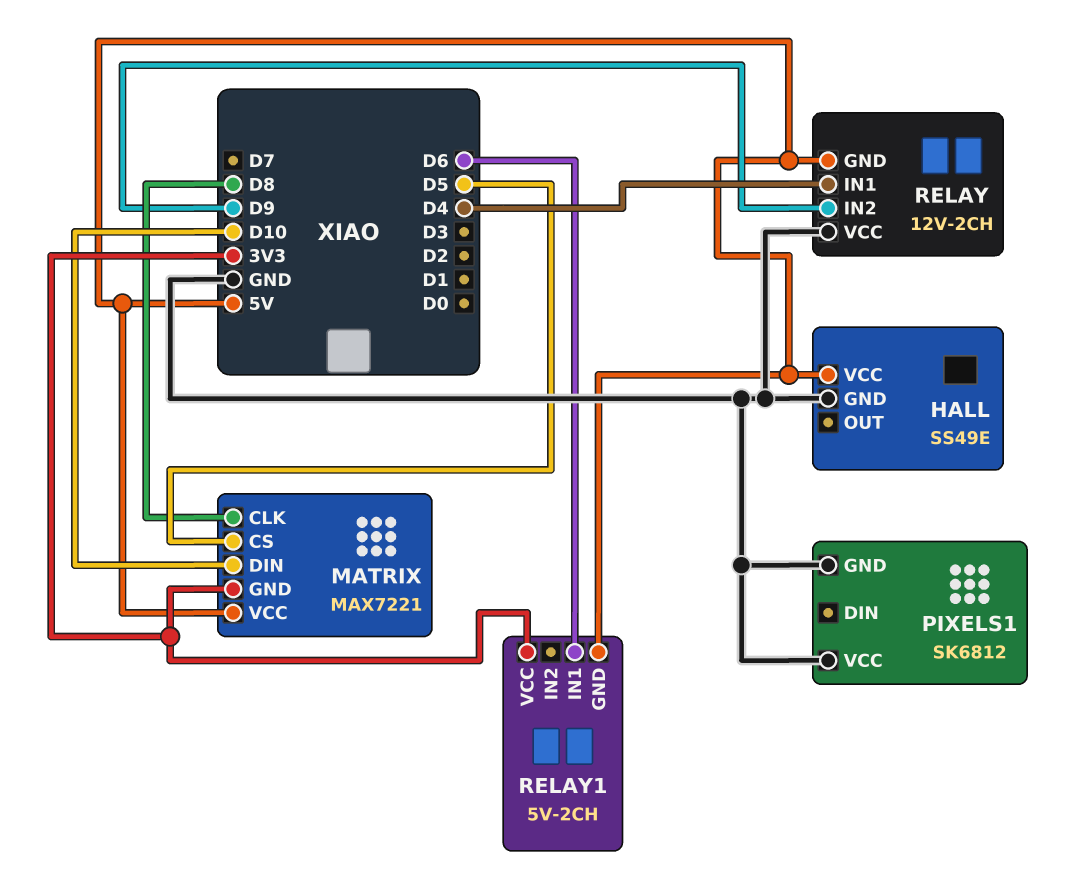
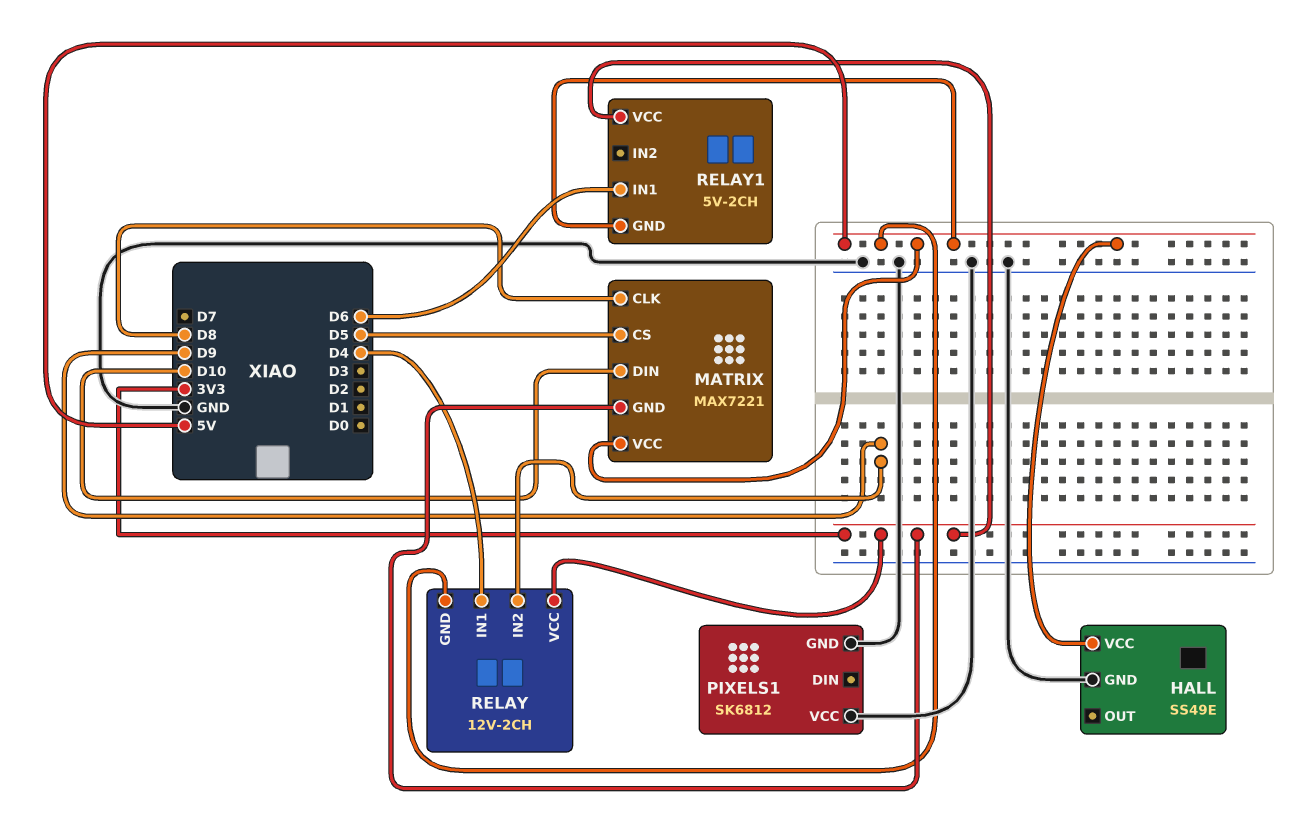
RELAY pin VCC: GND -> 3V3

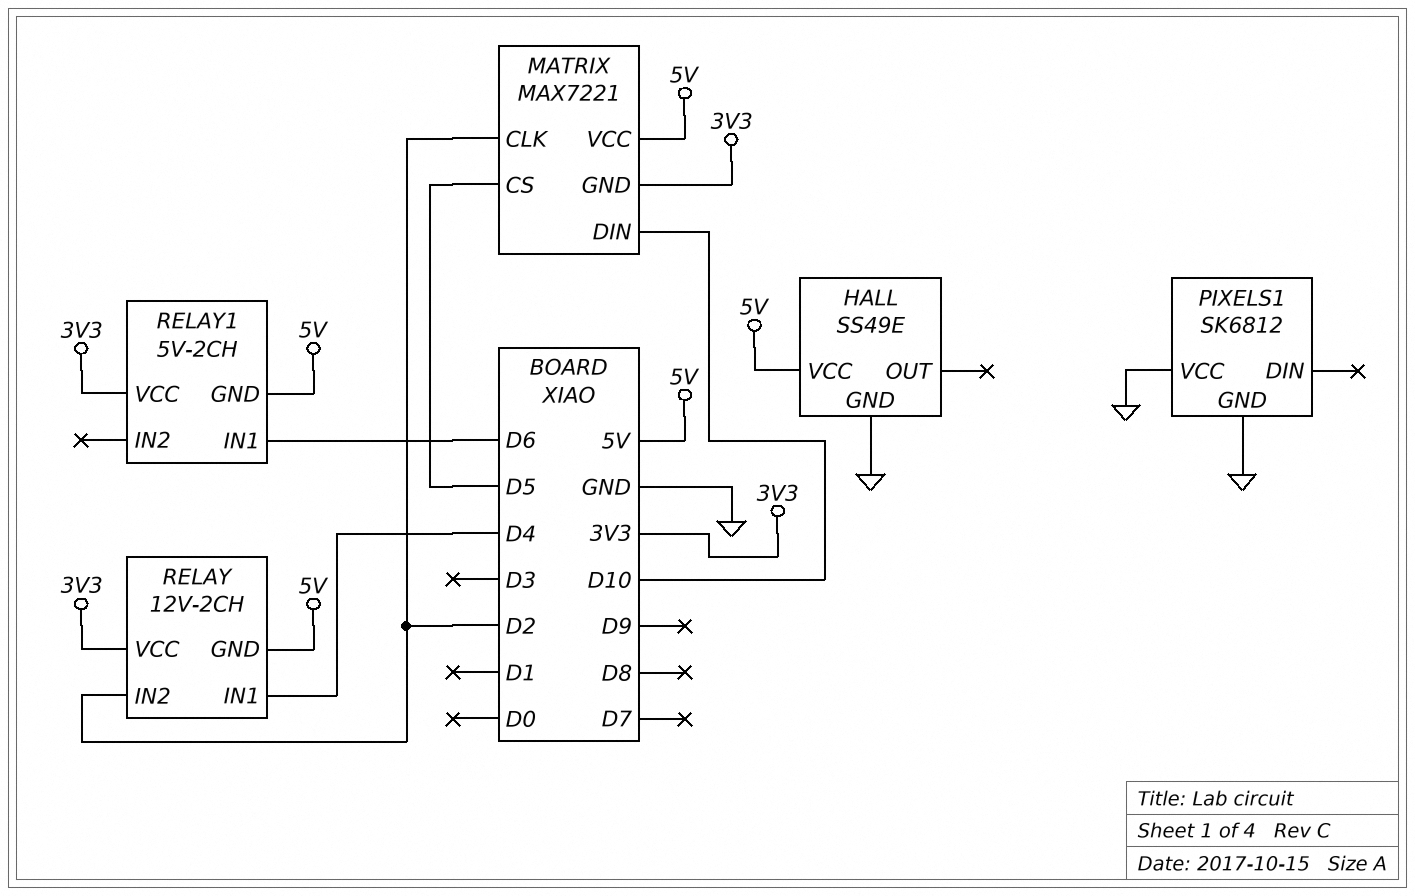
MATRIX pin CLK: D8 -> D2
RELAY pin IN2: D9 -> D2

